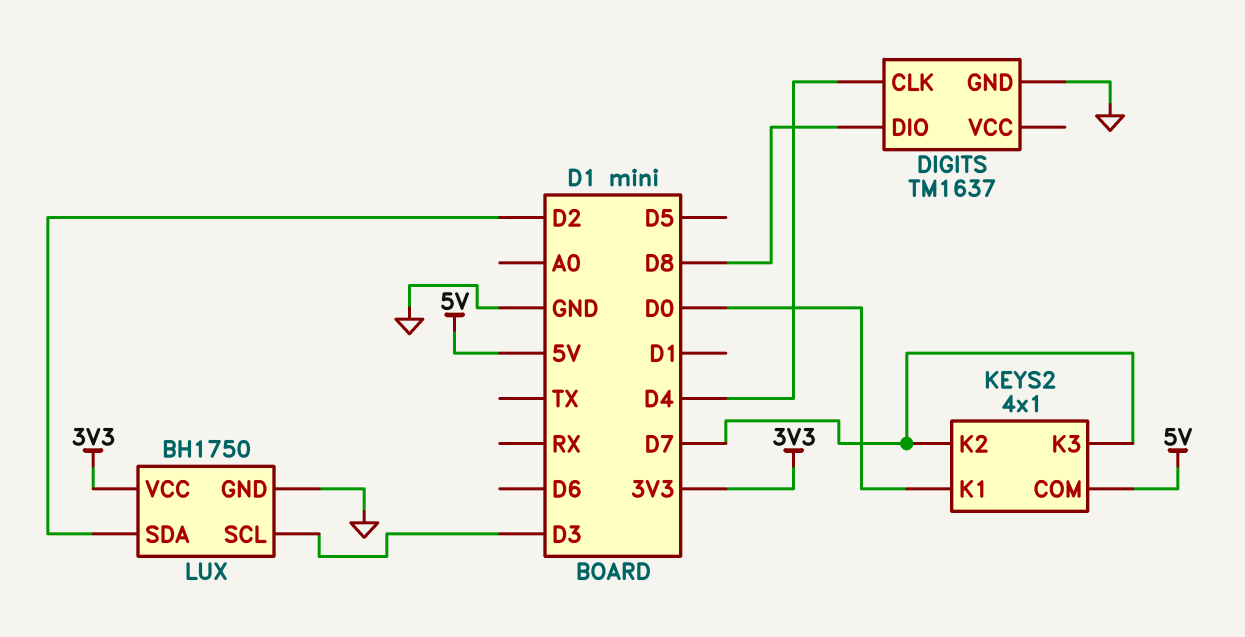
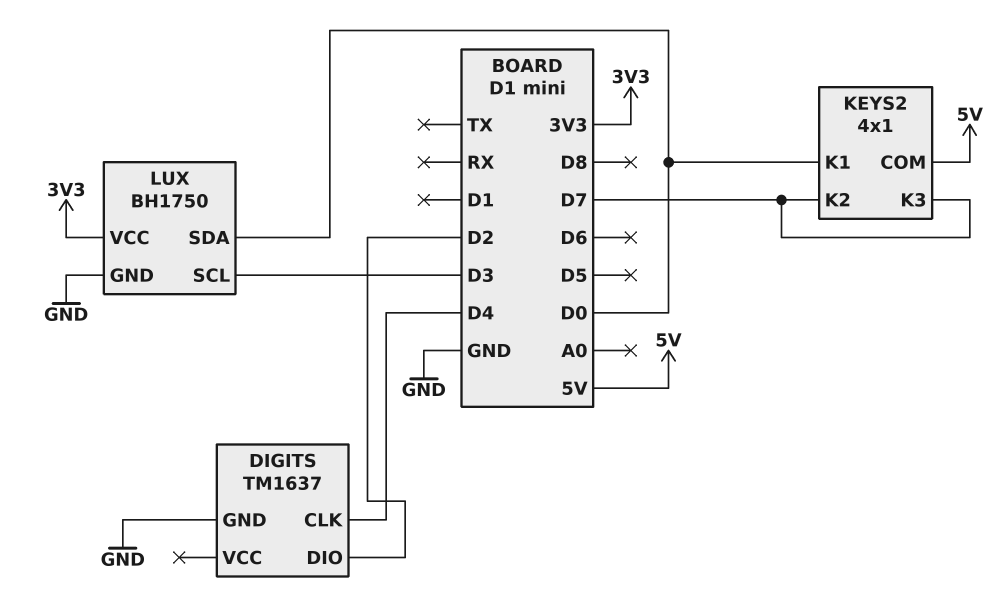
DIGITS pin DIO: D8 -> D2
LUX pin SDA: D2 -> D0

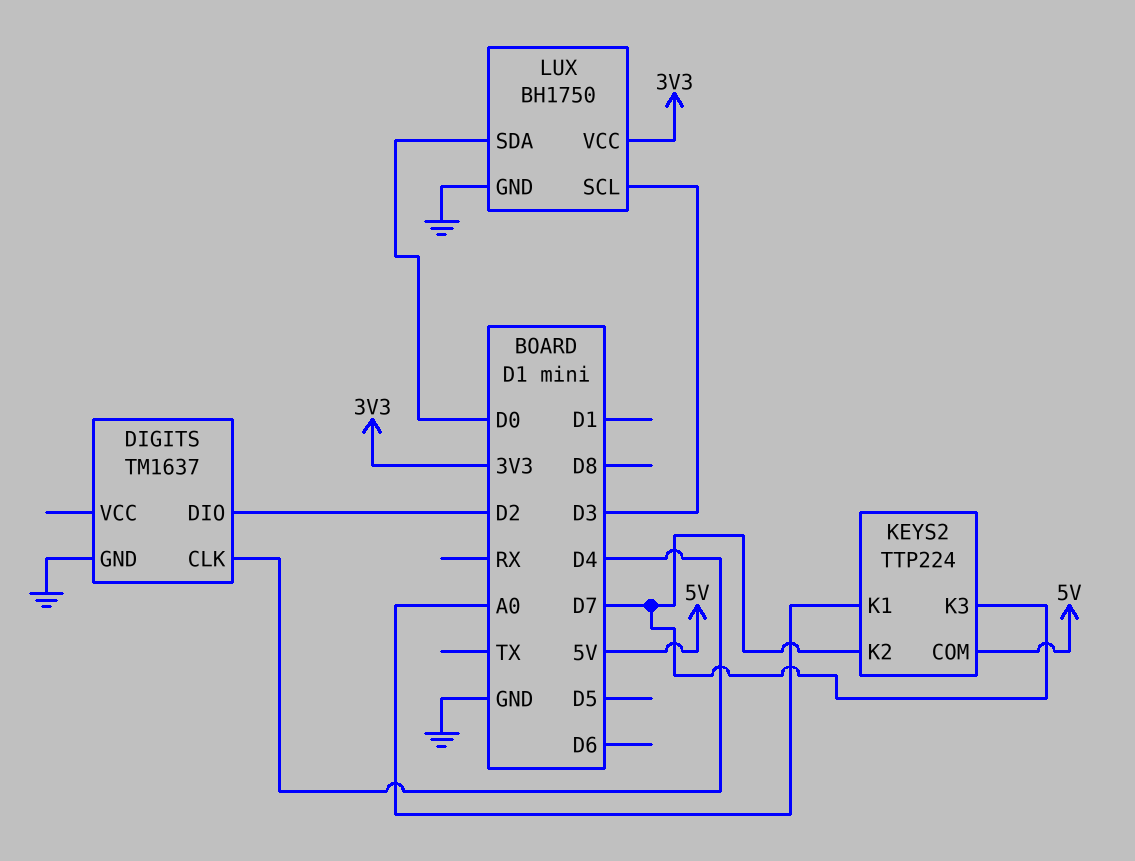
KEYS2: 4x1 -> TTP224
KEYS2 pin K1: D0 -> A0

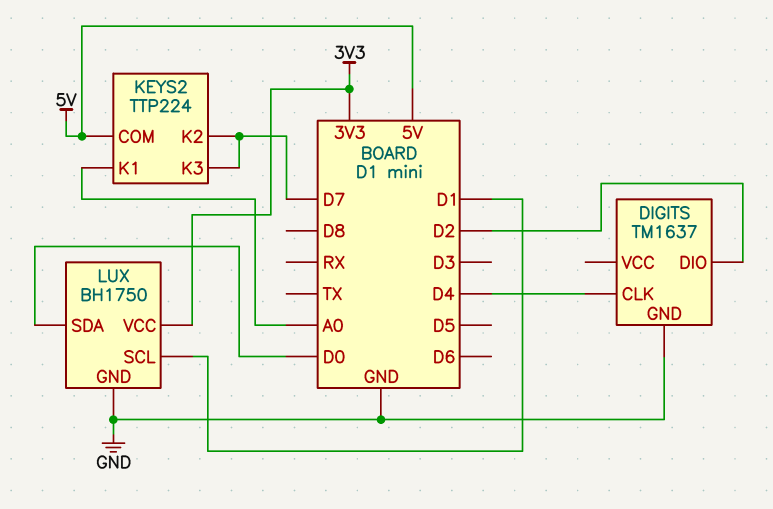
LUX pin SCL: D3 -> D1

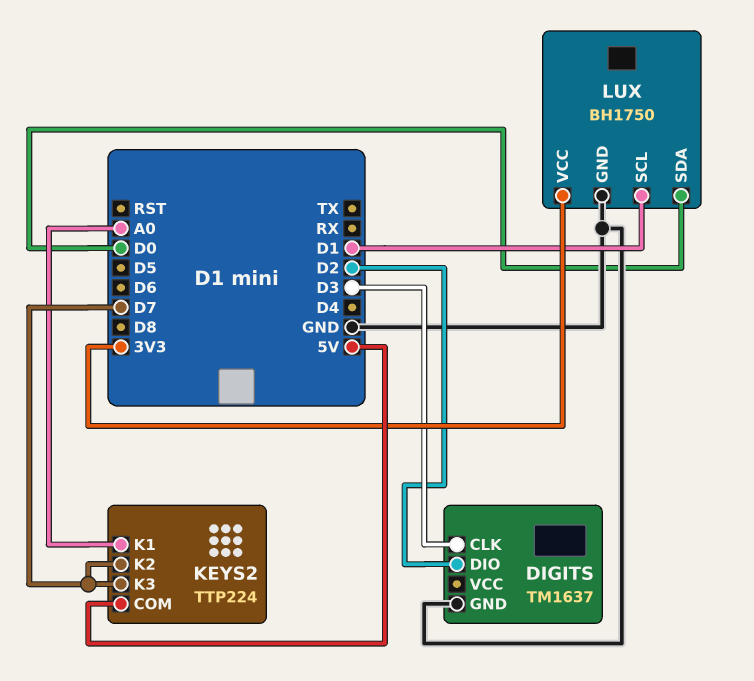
DIGITS pin CLK: D4 -> D3

